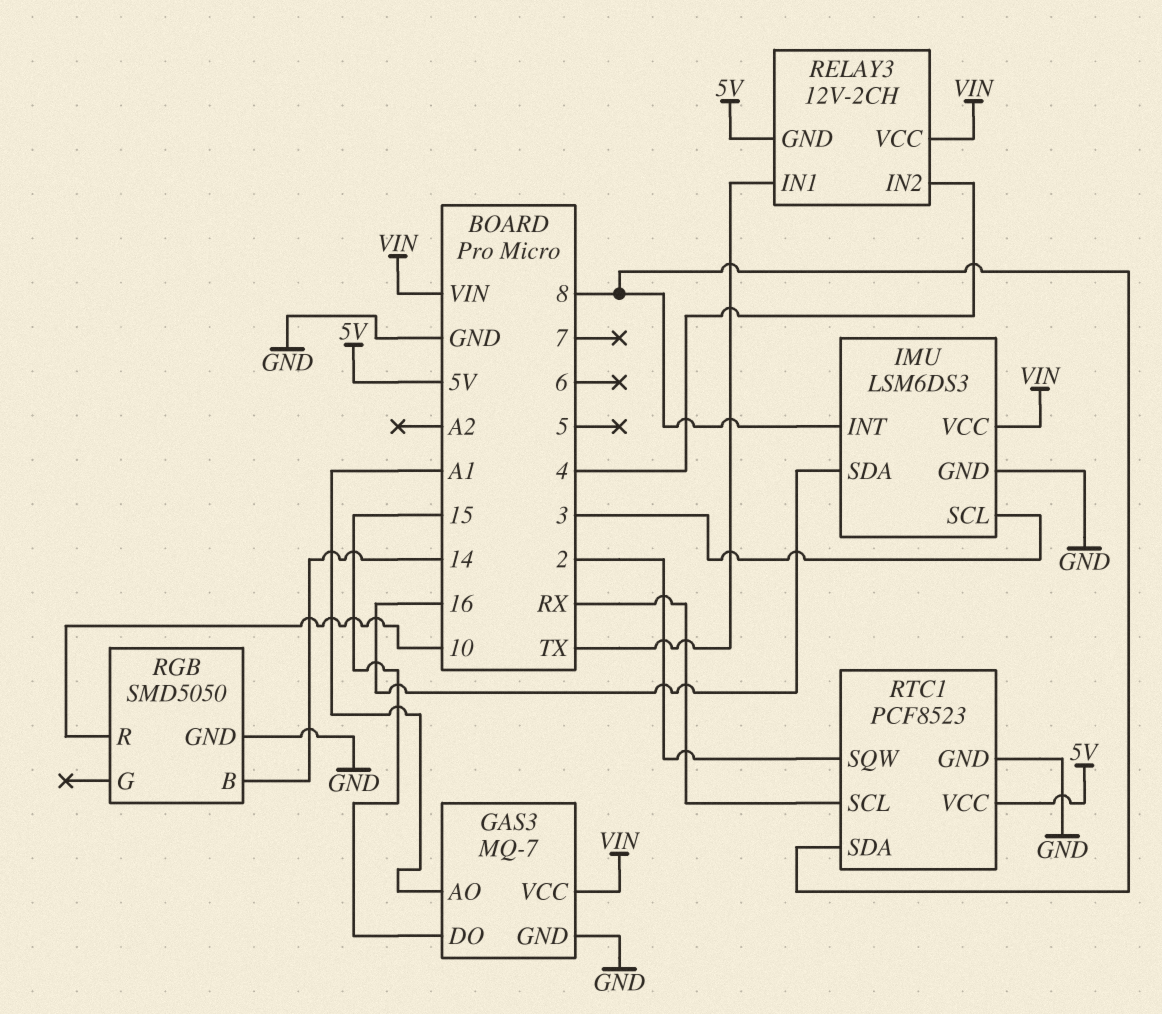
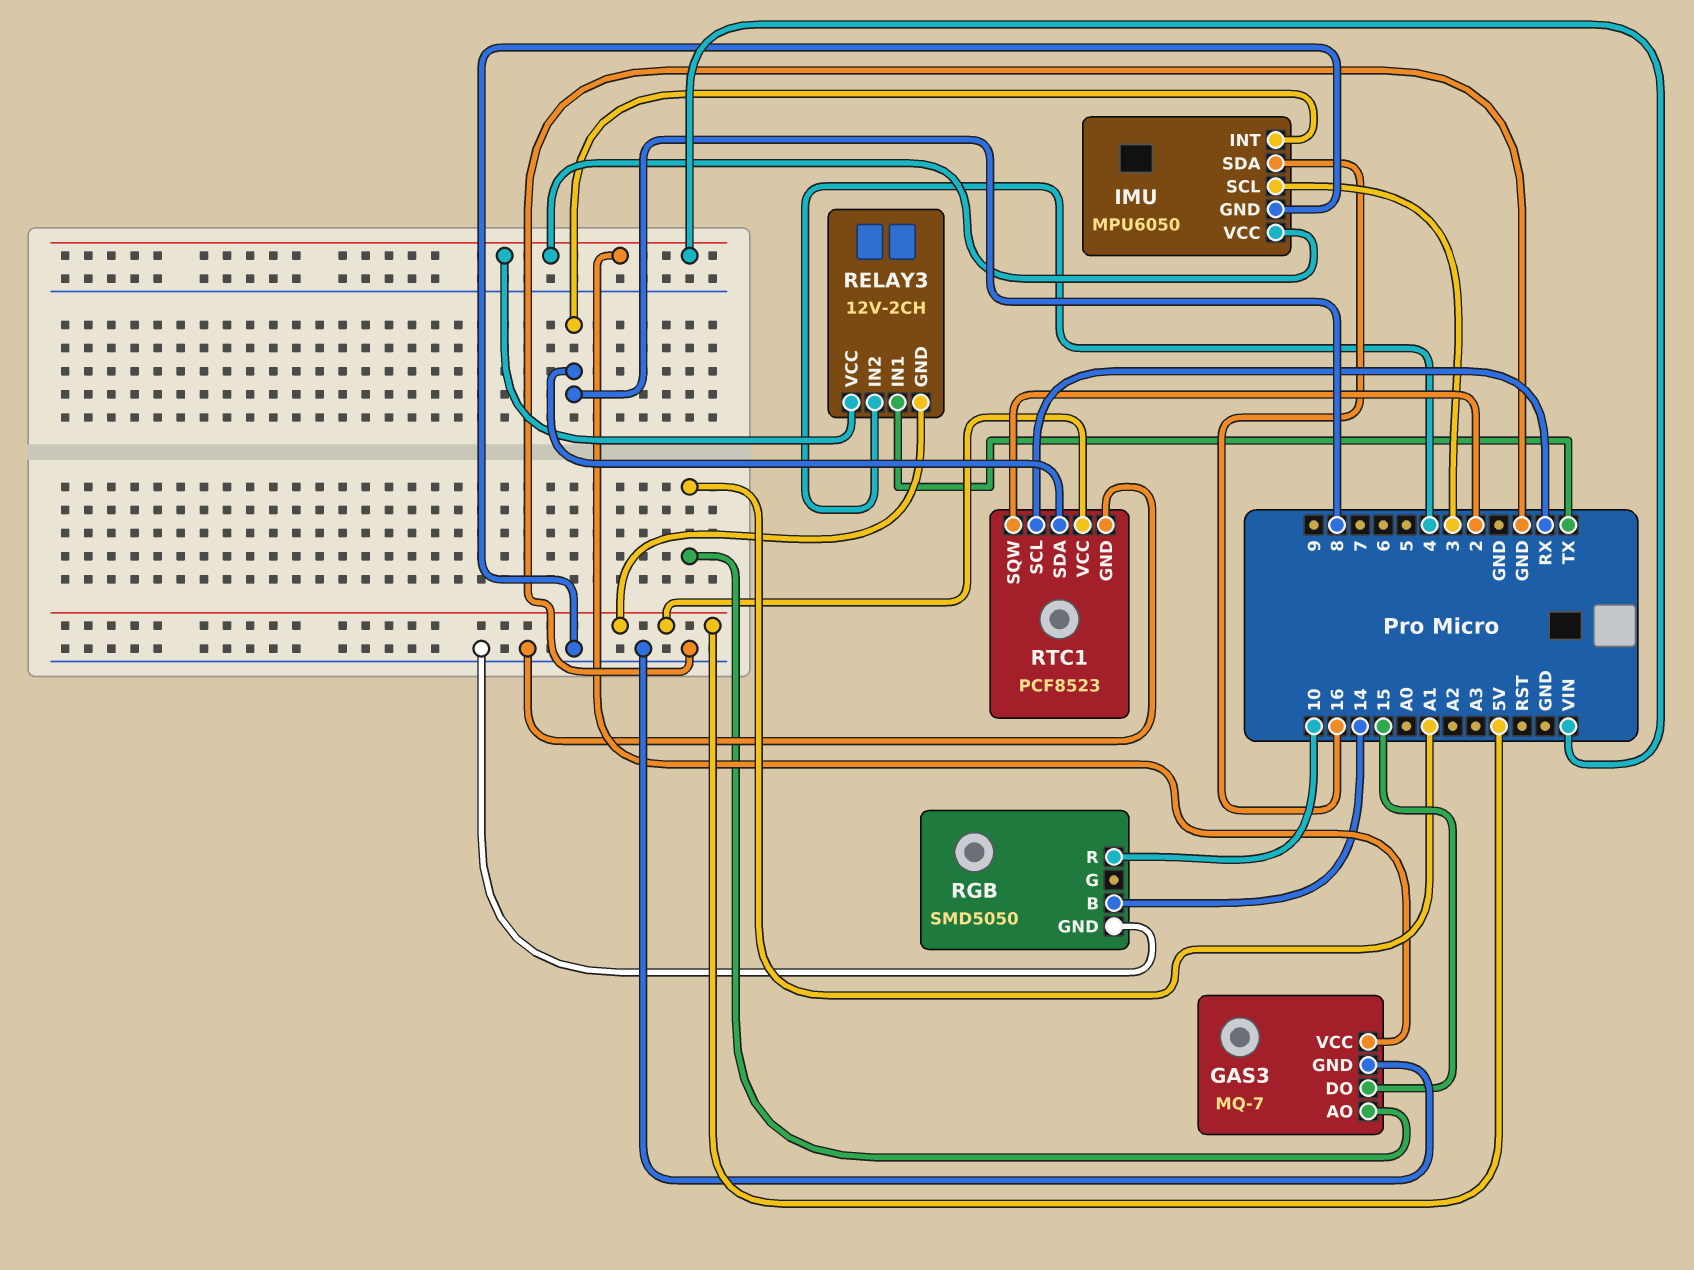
IMU: LSM6DS3 -> MPU6050

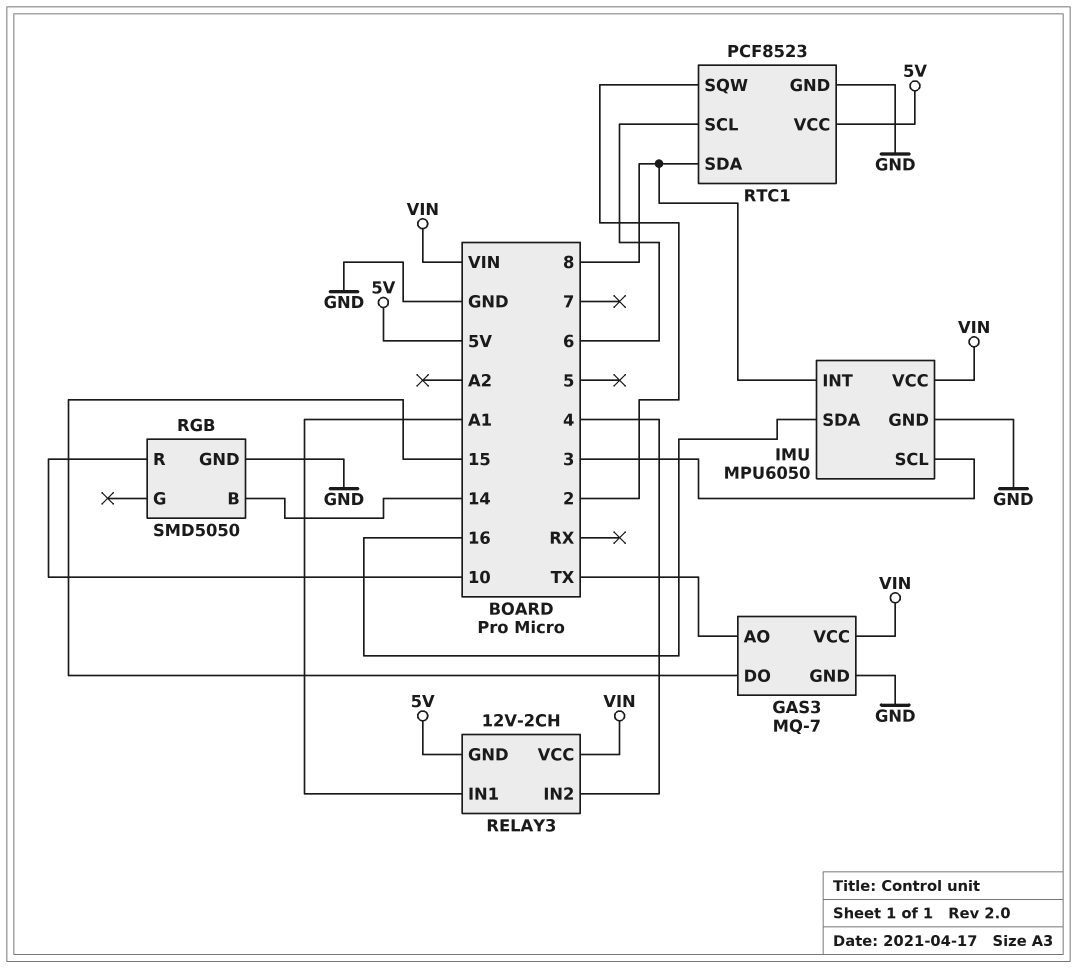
GAS3 pin AO: A1 -> TX
RELAY3 pin IN1: TX -> A1
RTC1 pin SCL: RX -> 6

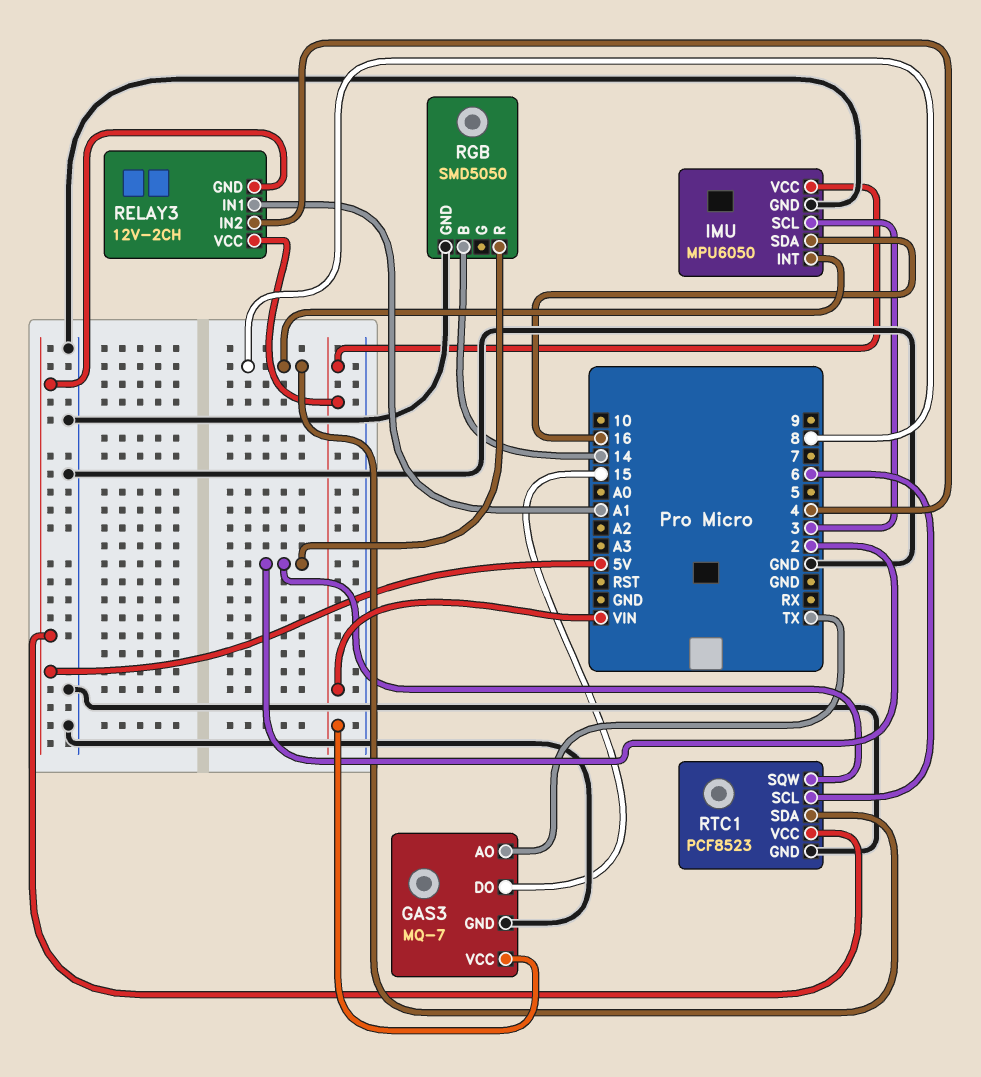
RGB pin R: 10 -> 2

